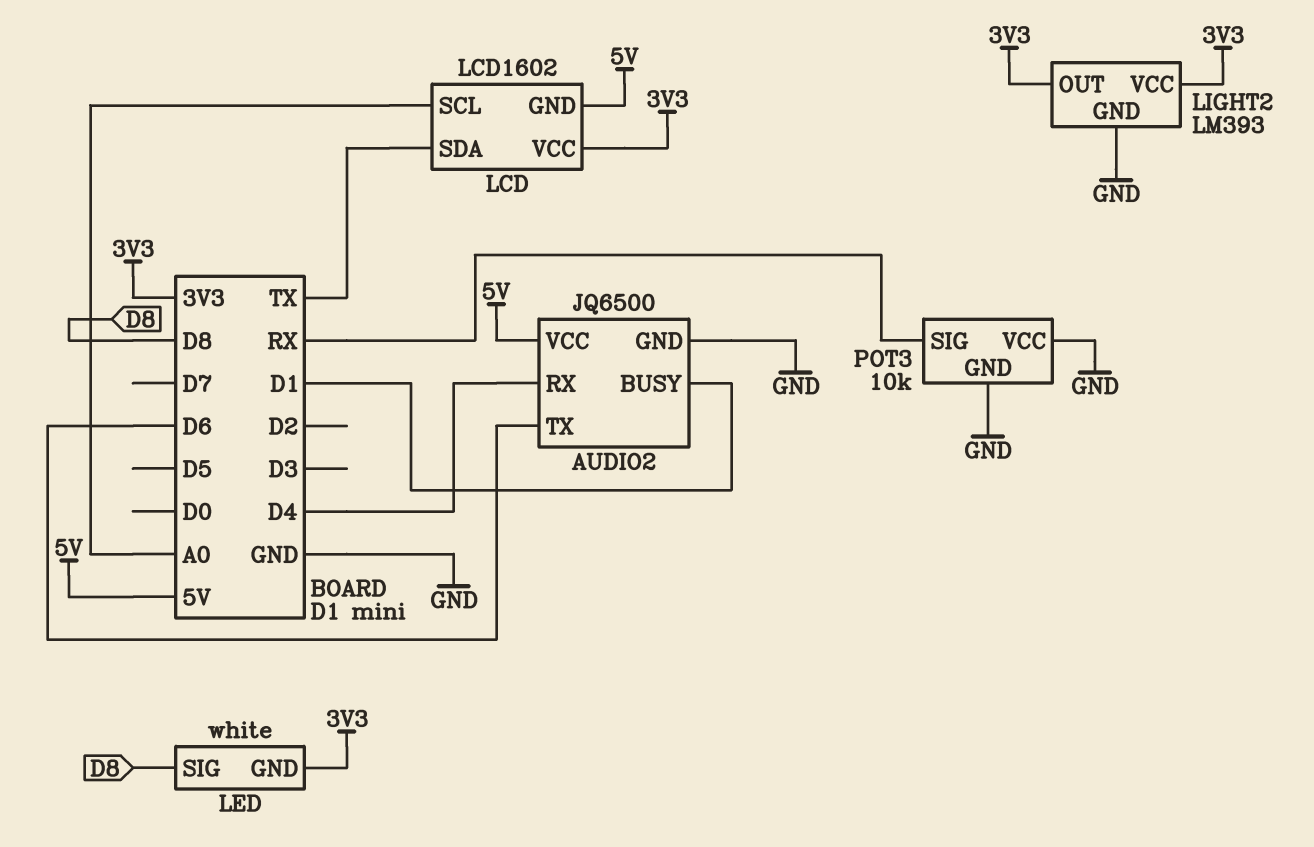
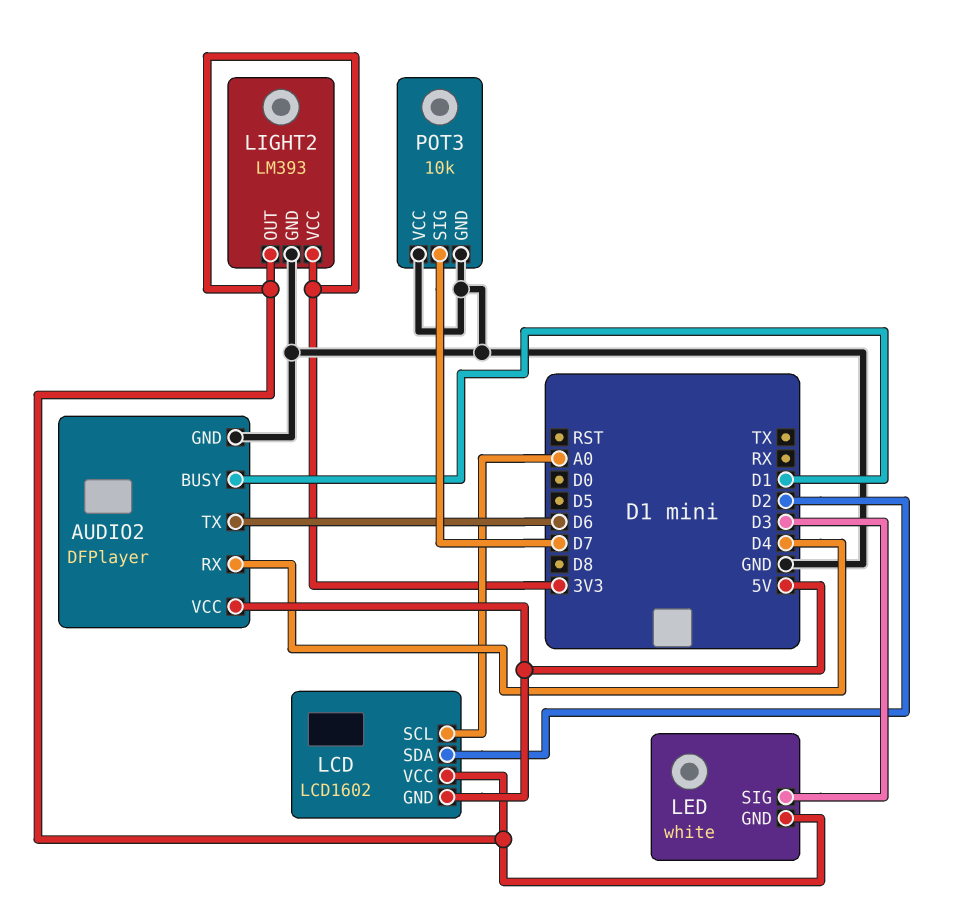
AUDIO2: JQ6500 -> DFPlayer
LCD pin SDA: TX -> D2
LED pin SIG: D8 -> D3
POT3 pin SIG: RX -> D7

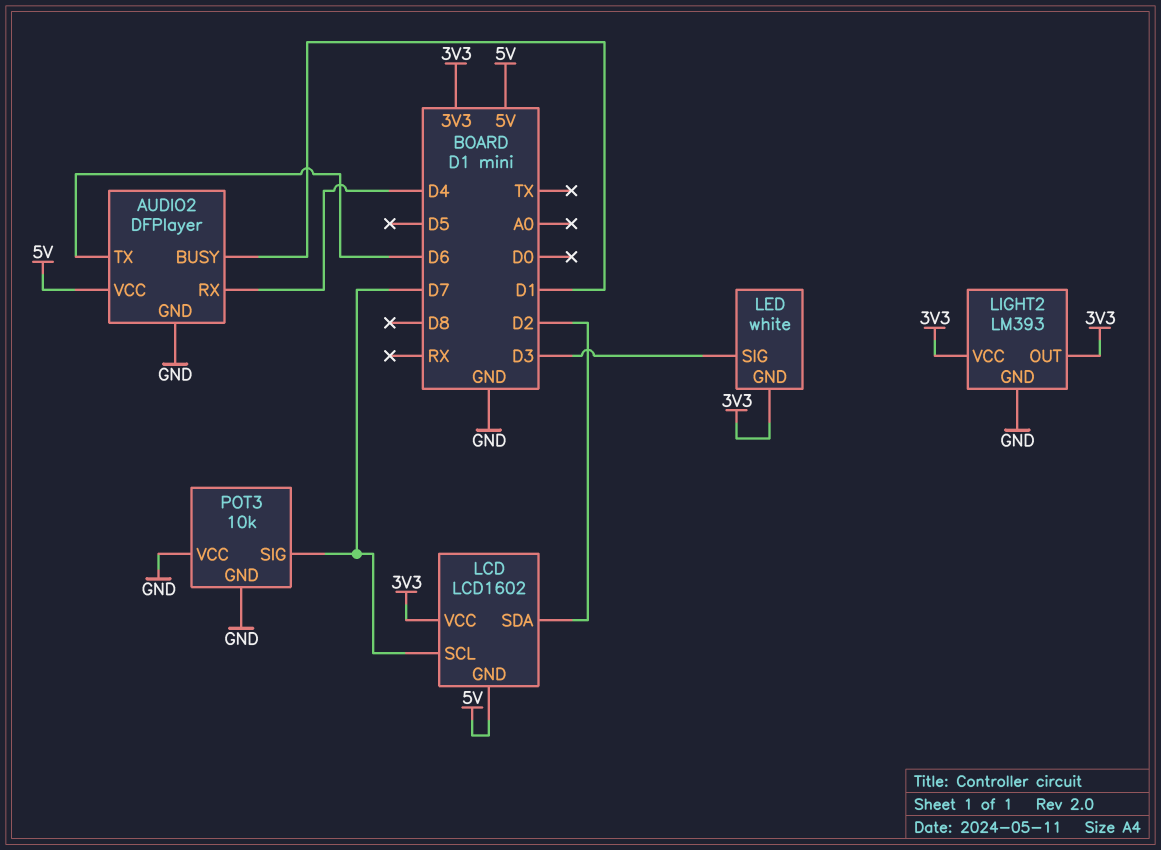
LCD pin SCL: A0 -> D7

